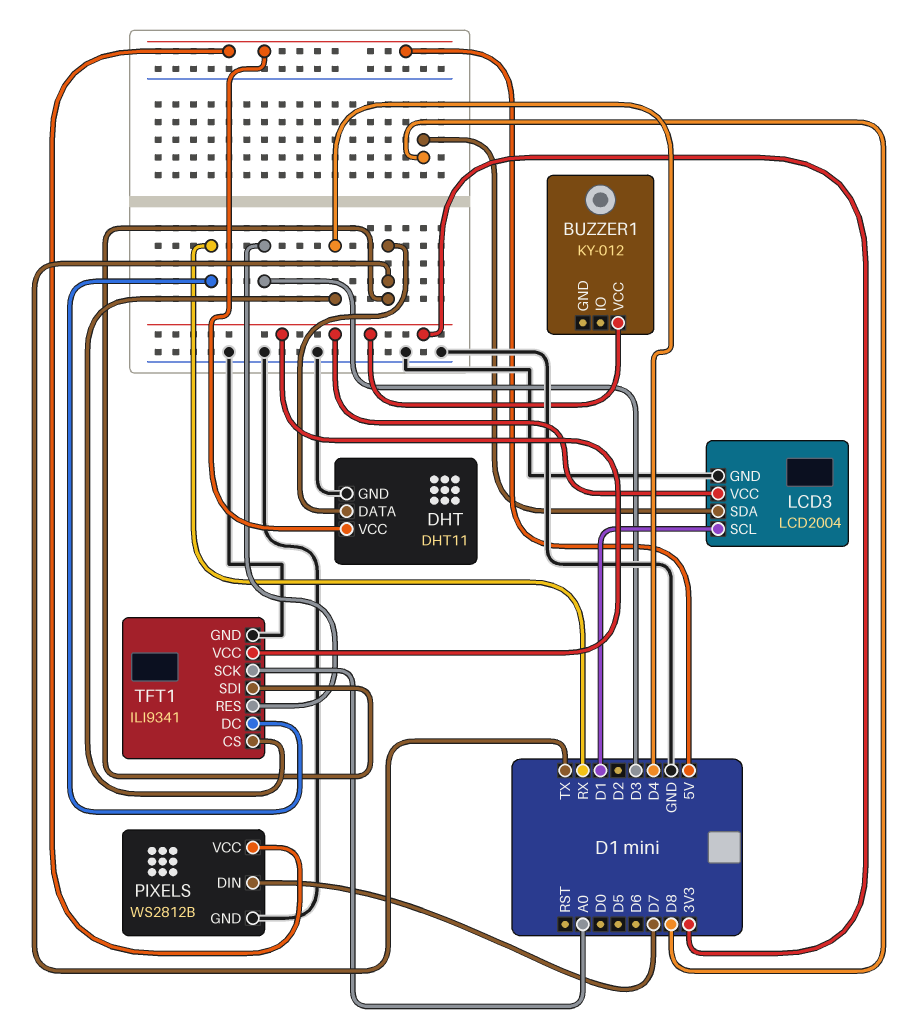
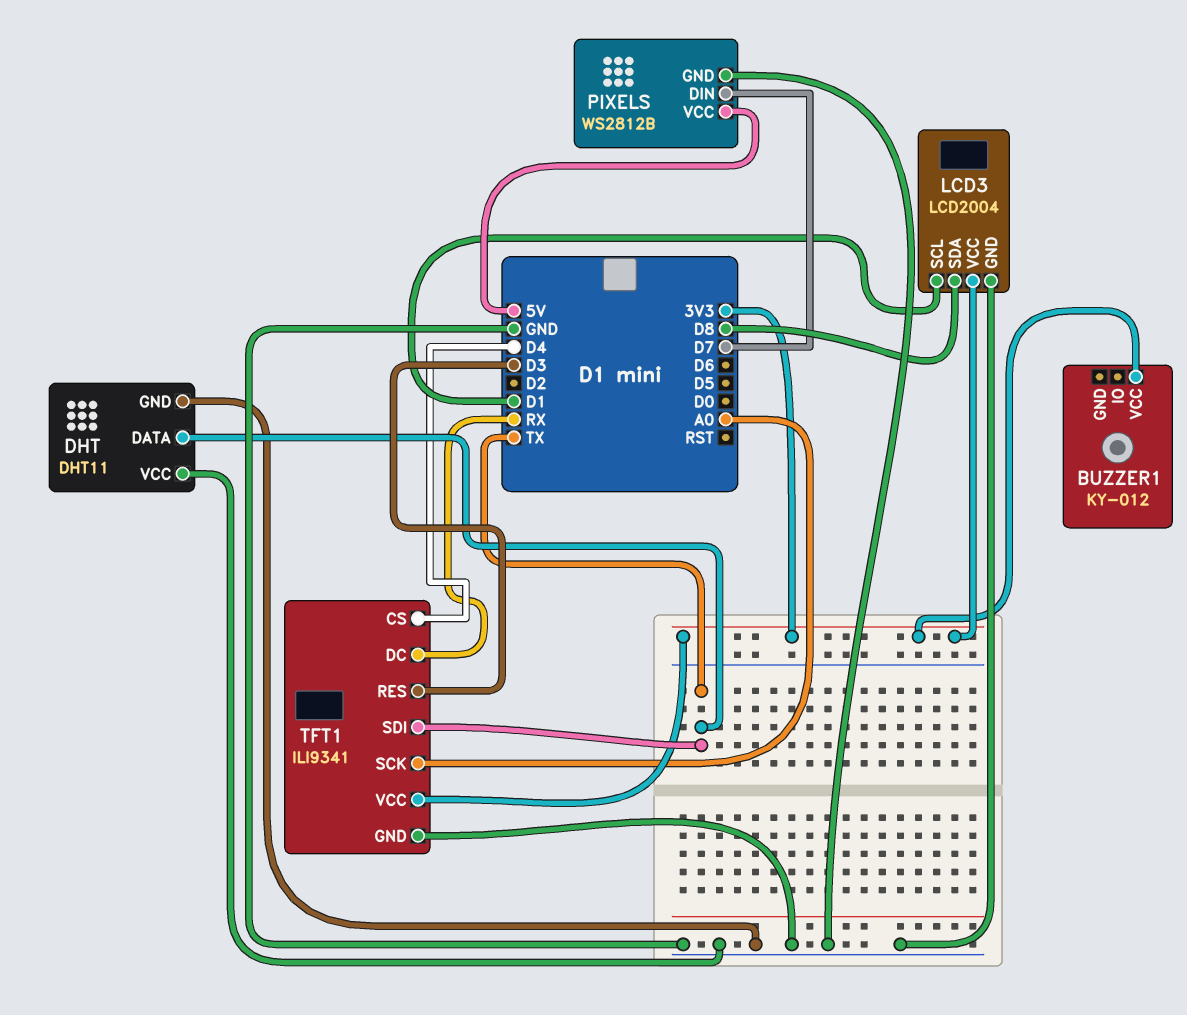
DHT pin VCC: 5V -> GND

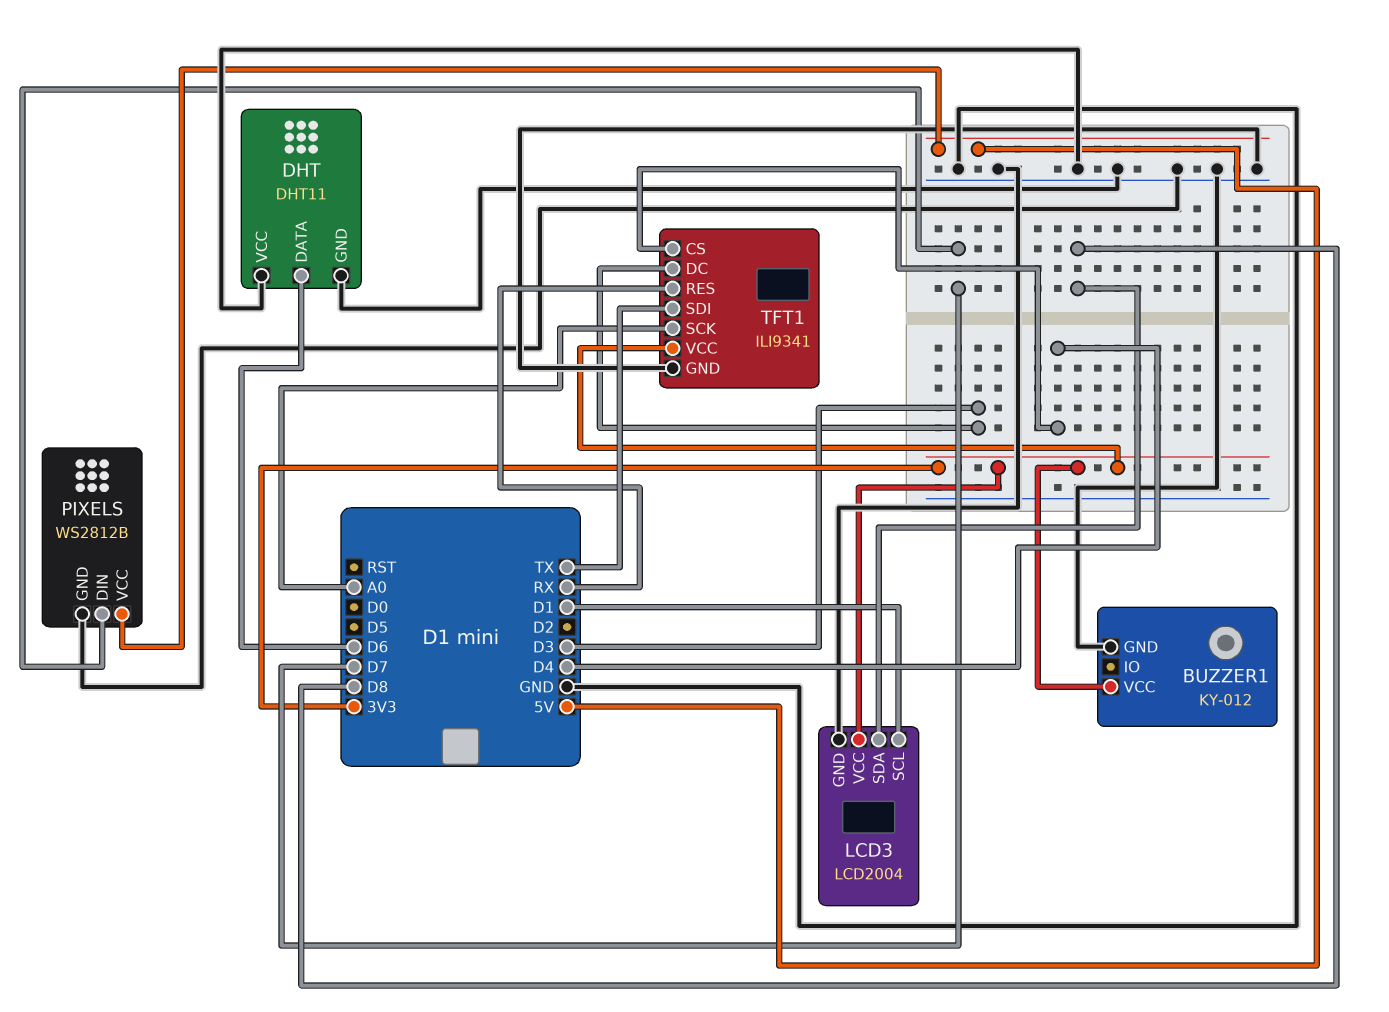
BUZZER1 pin GND: none -> GND
DHT pin DATA: TX -> D6
TFT1 pin DC: RX -> D3
TFT1 pin RES: D3 -> RX

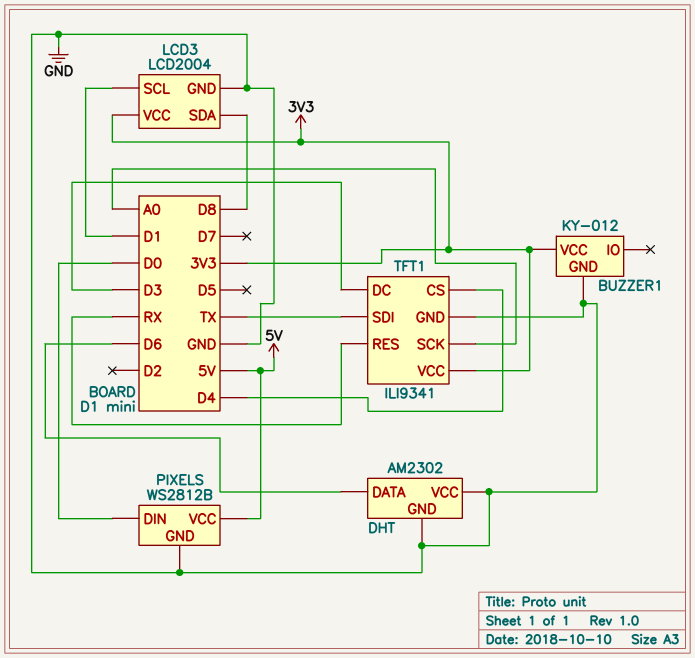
DHT: DHT11 -> AM2302
PIXELS pin DIN: D7 -> D0

